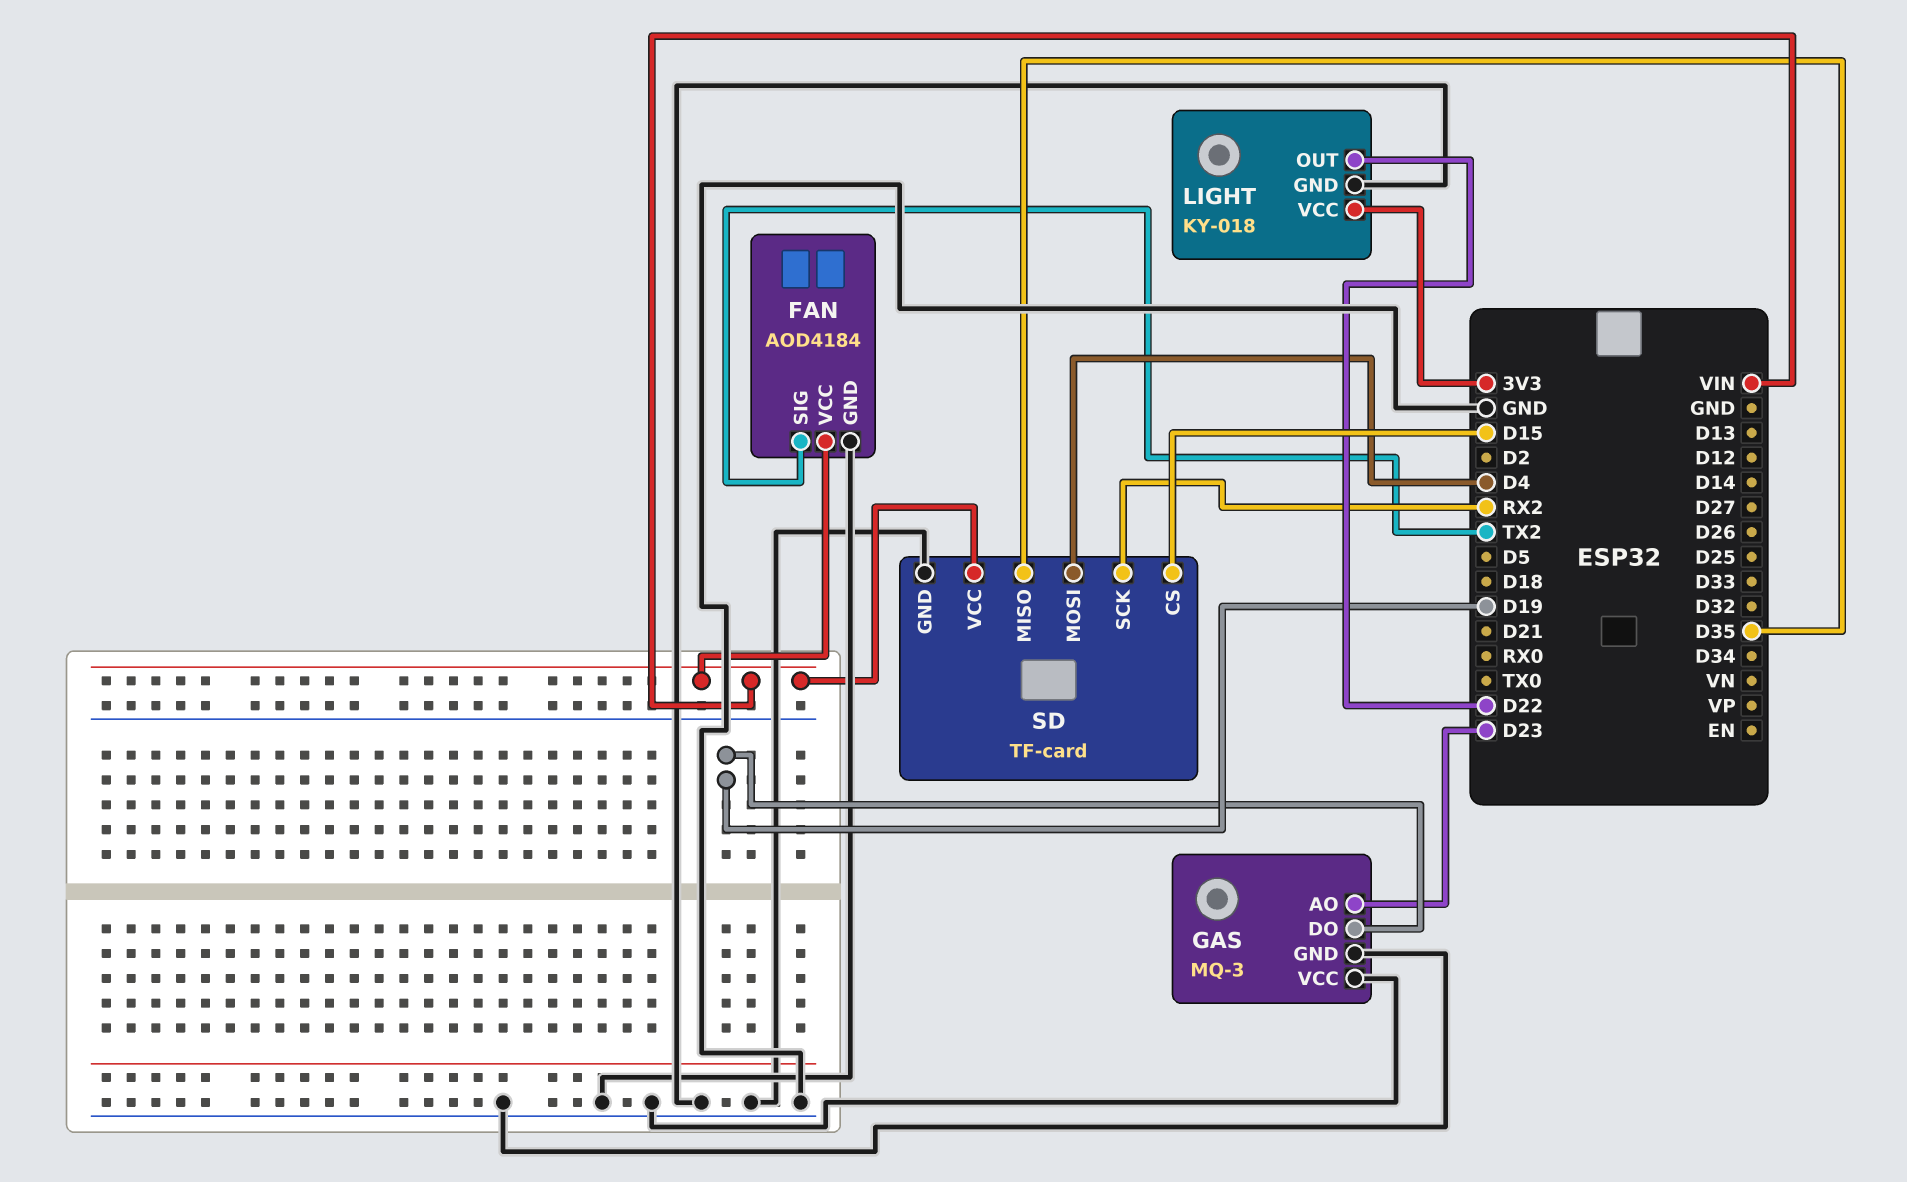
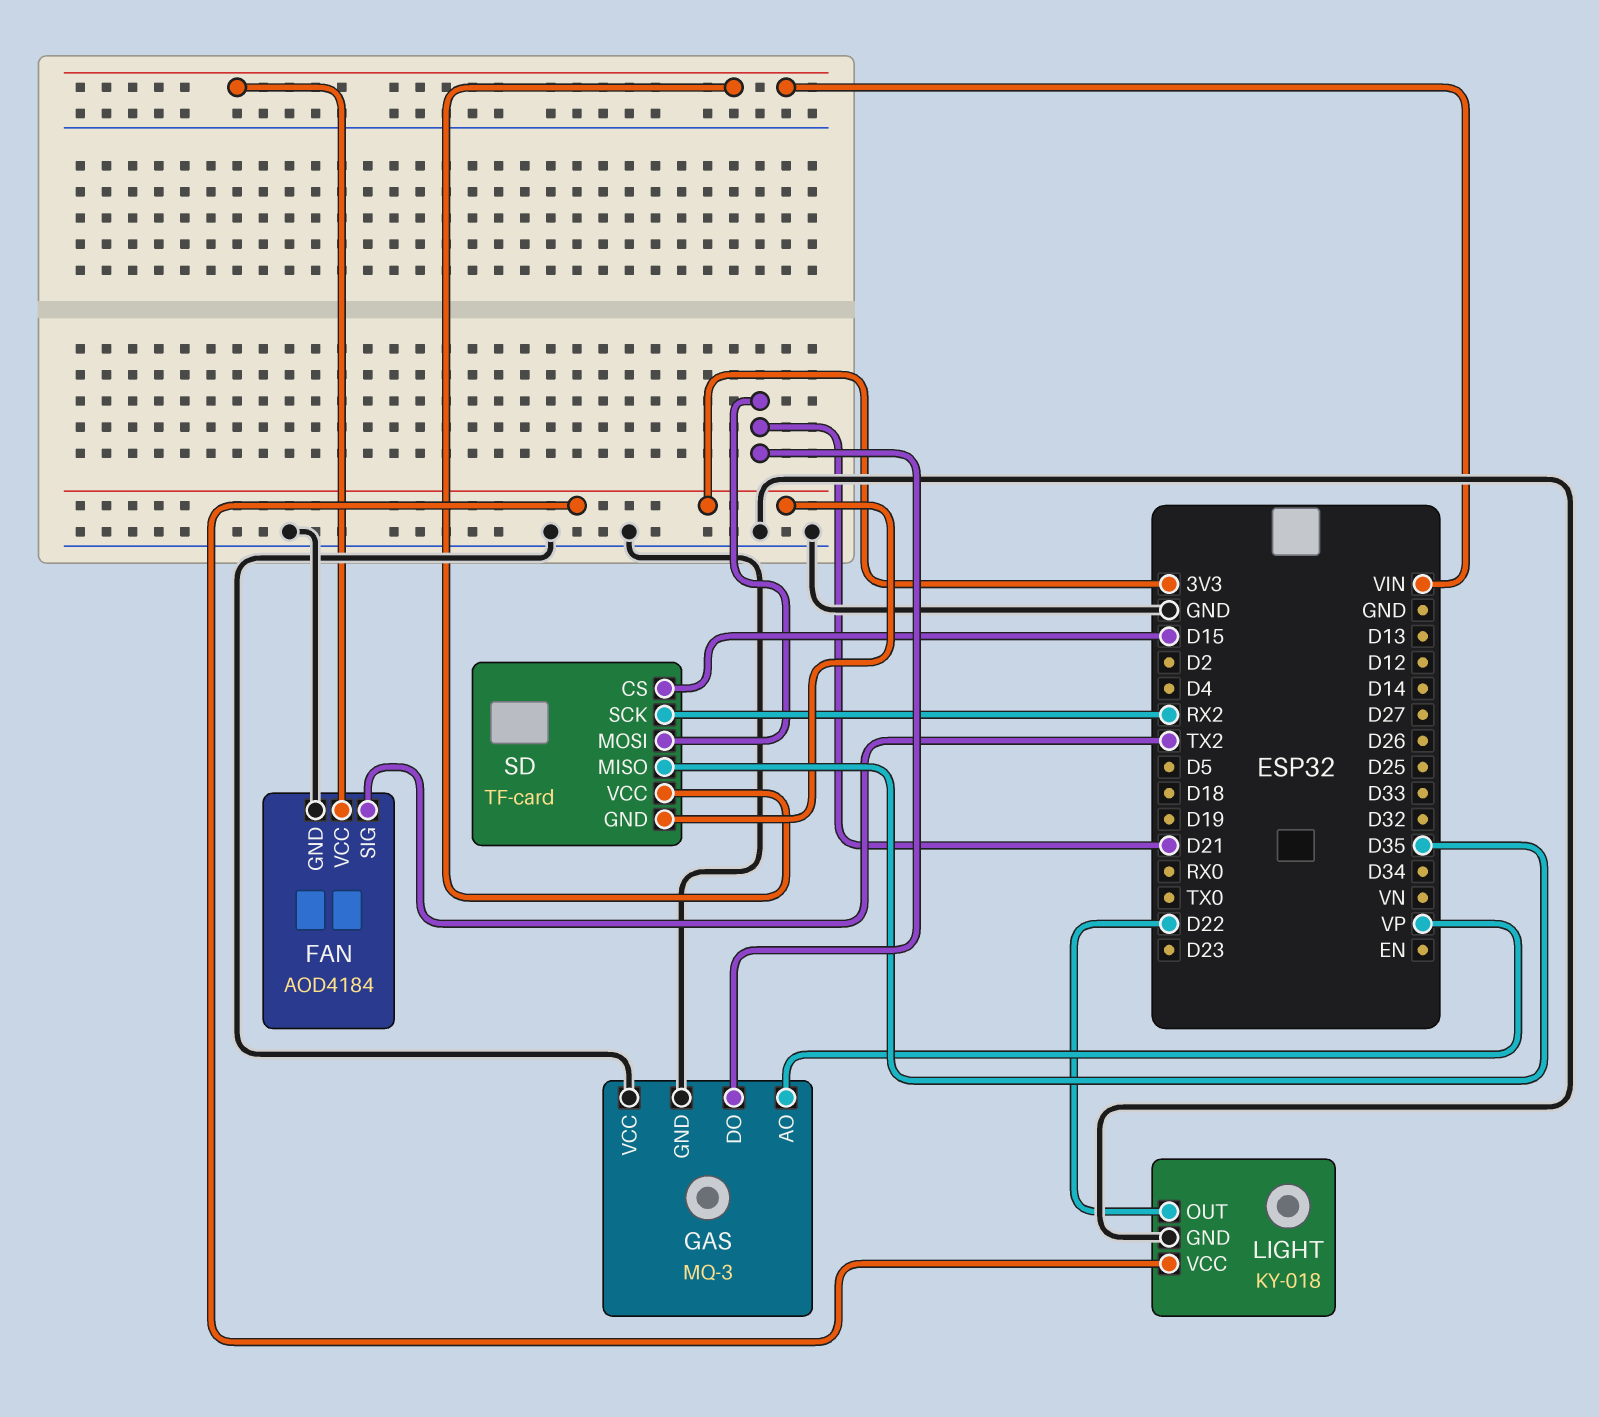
GAS pin AO: D23 -> VP
GAS pin DO: D19 -> D21
SD pin GND: GND -> 3V3
SD pin MOSI: D4 -> D21

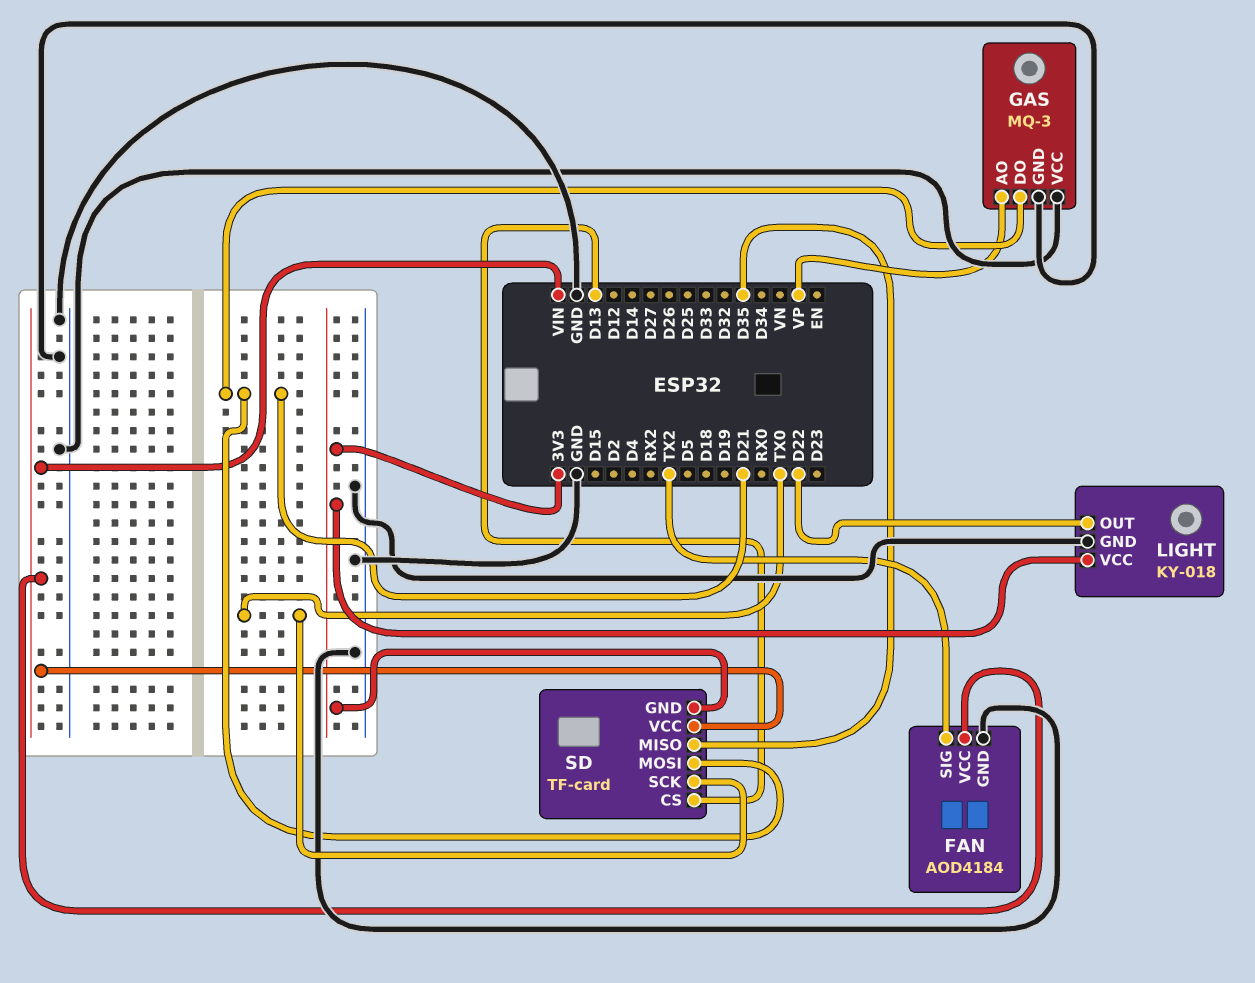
SD pin CS: D15 -> D13
SD pin SCK: RX2 -> TX0

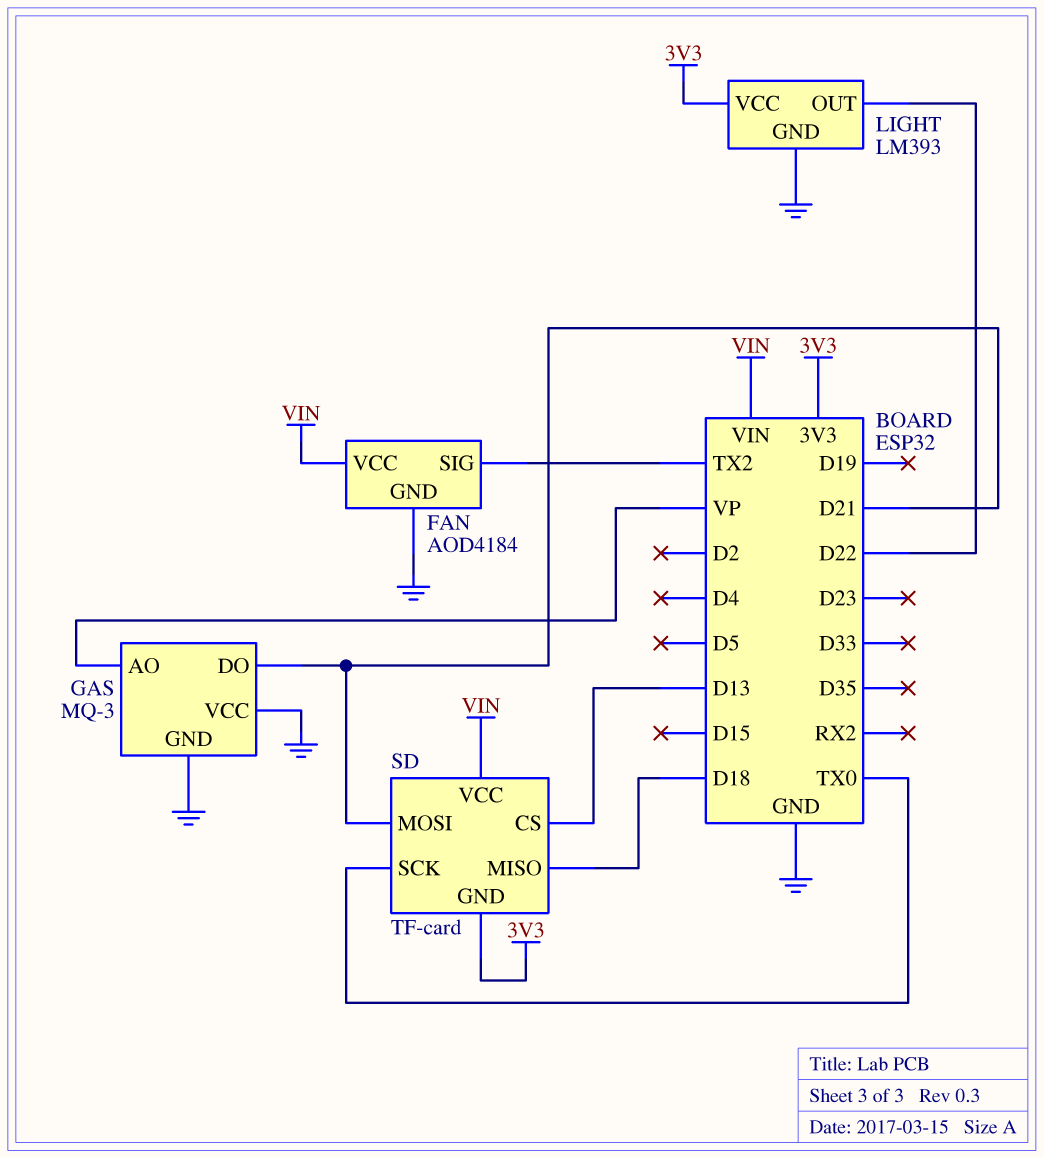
LIGHT: KY-018 -> LM393
SD pin MISO: D35 -> D18

